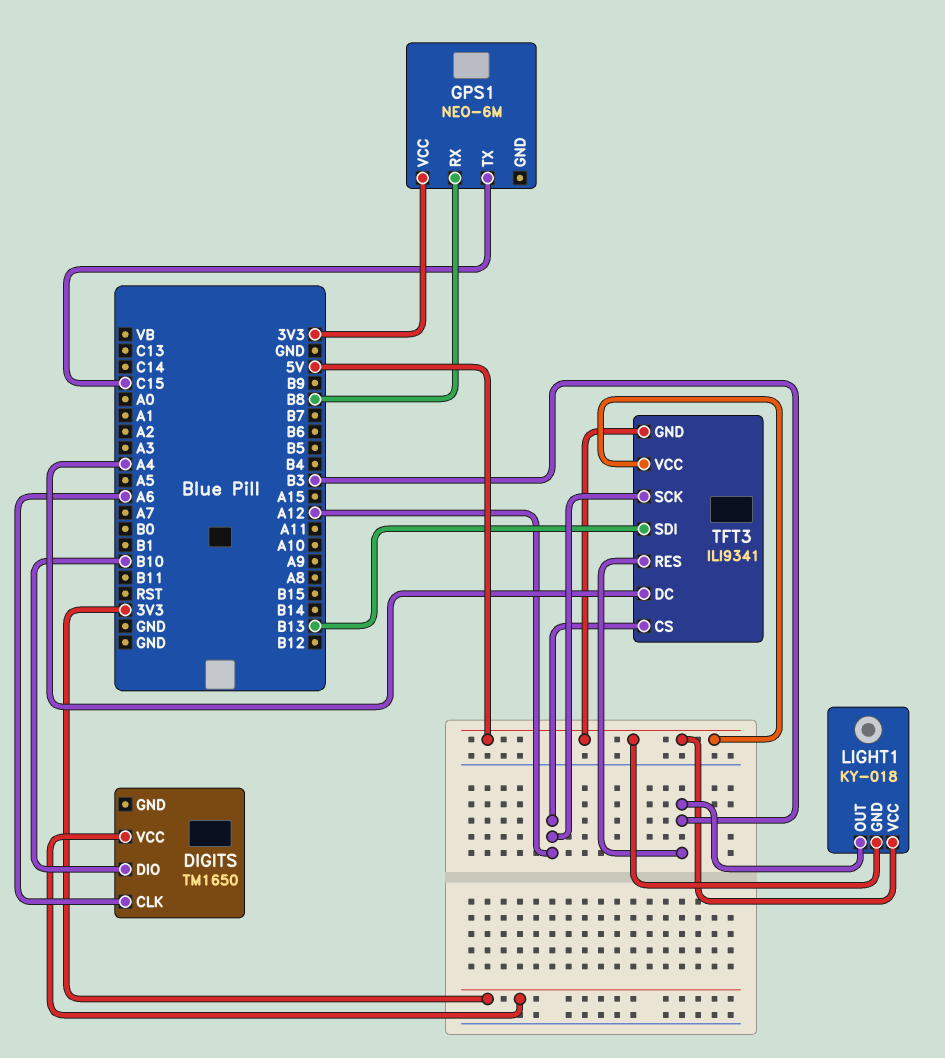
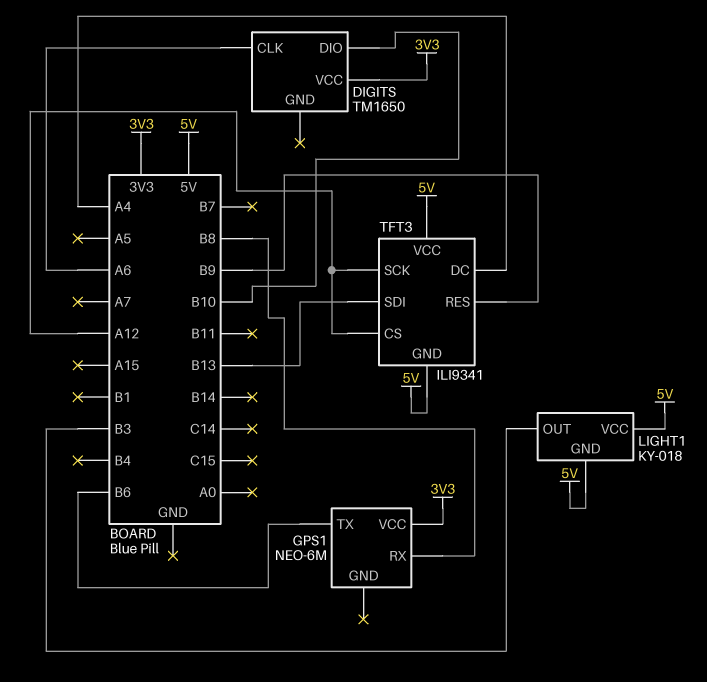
GPS1 pin TX: C15 -> B6
TFT3 pin RES: B3 -> B9

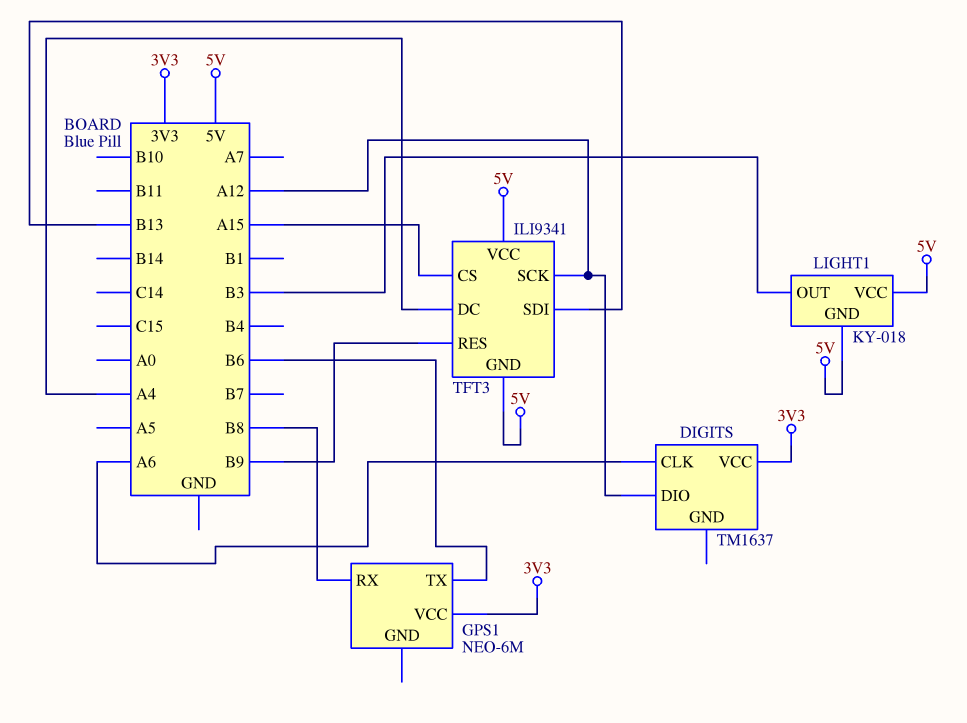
DIGITS: TM1650 -> TM1637
DIGITS pin DIO: B10 -> A12
TFT3 pin CS: A12 -> A15

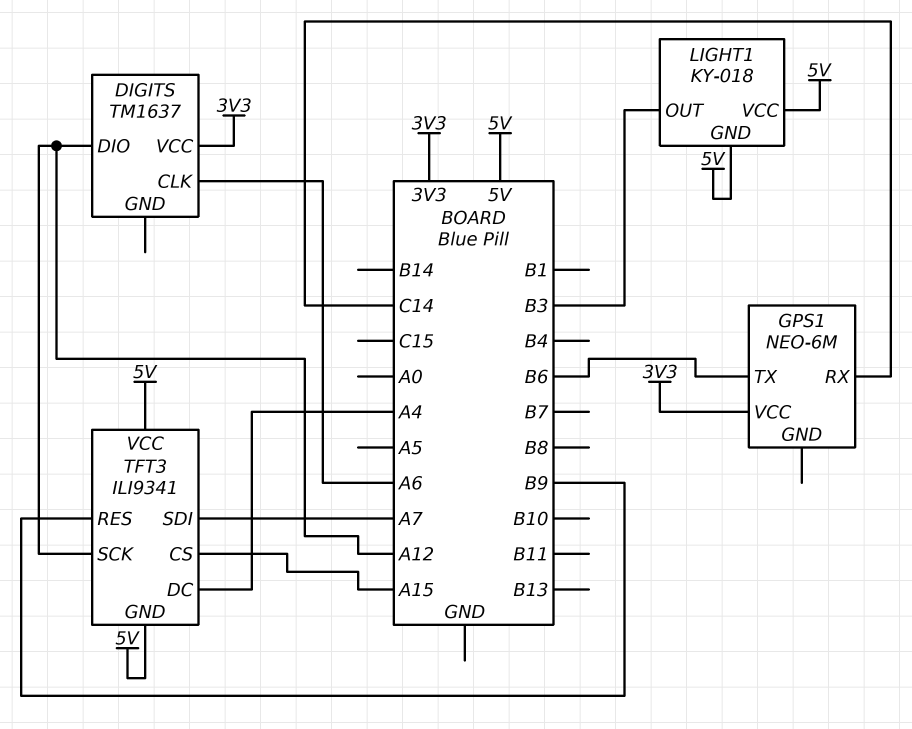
GPS1 pin RX: B8 -> C14
TFT3 pin SDI: B13 -> A7

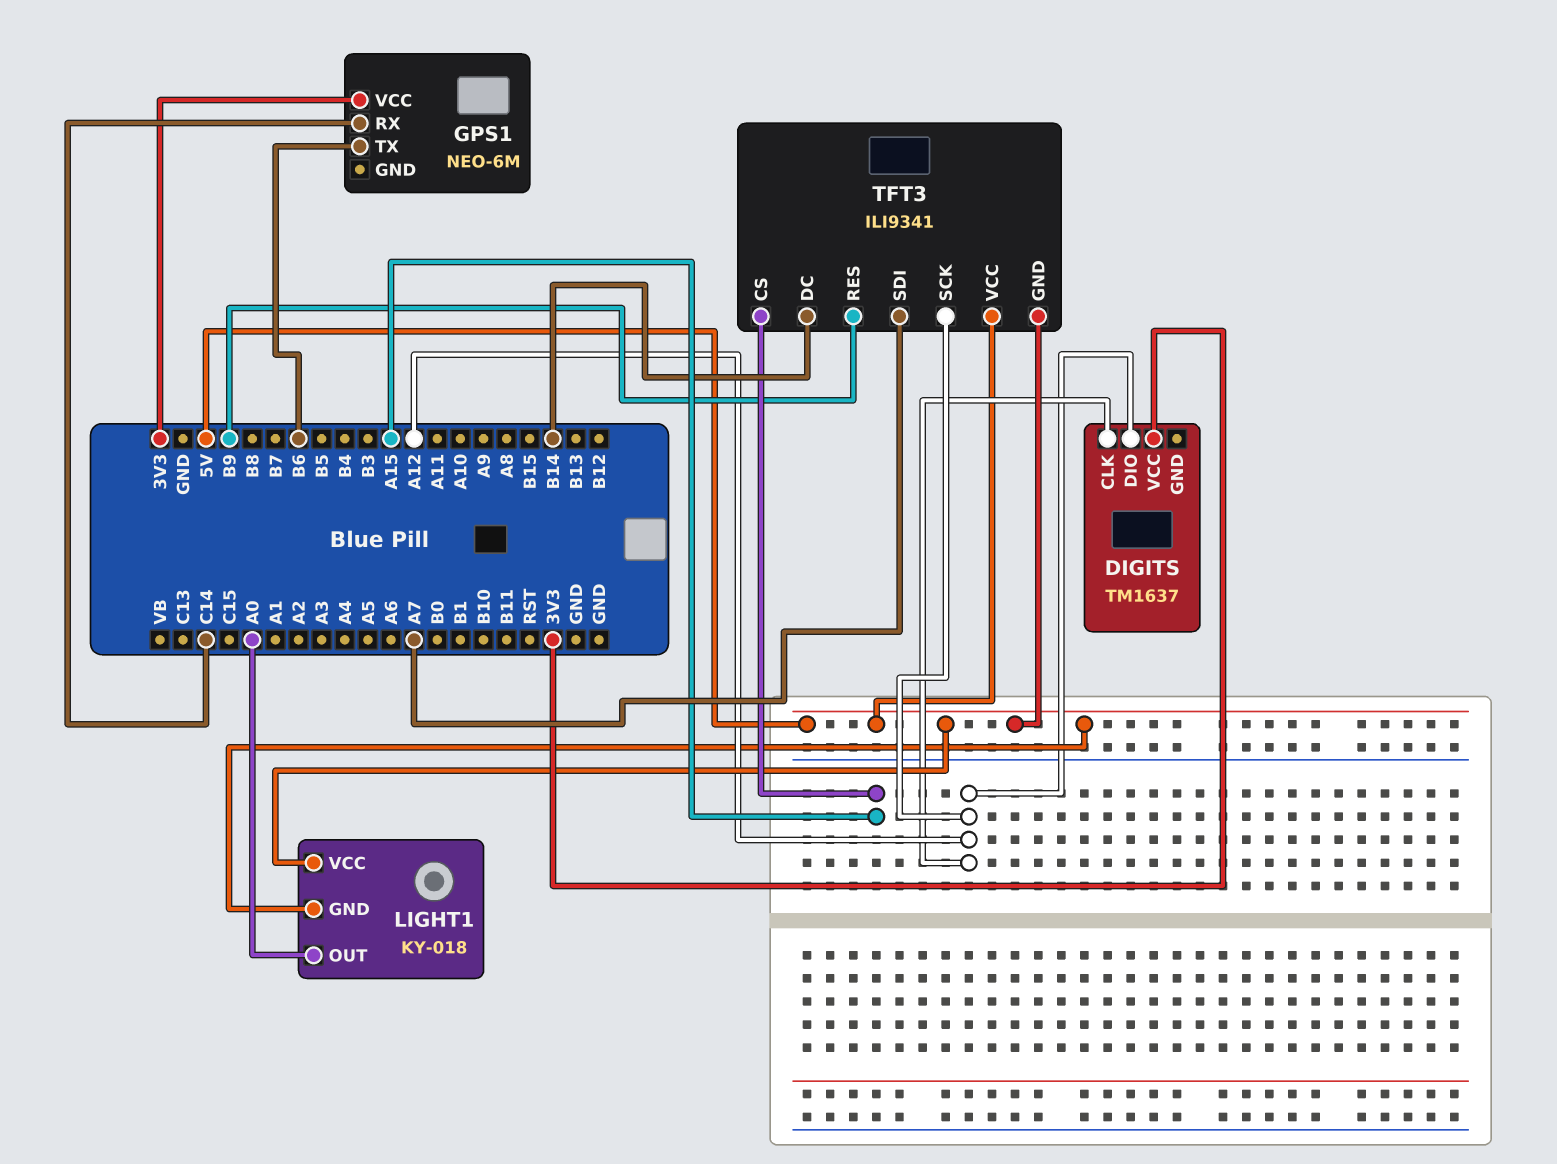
DIGITS pin CLK: A6 -> A12
LIGHT1 pin OUT: B3 -> A0
TFT3 pin DC: A4 -> B14

